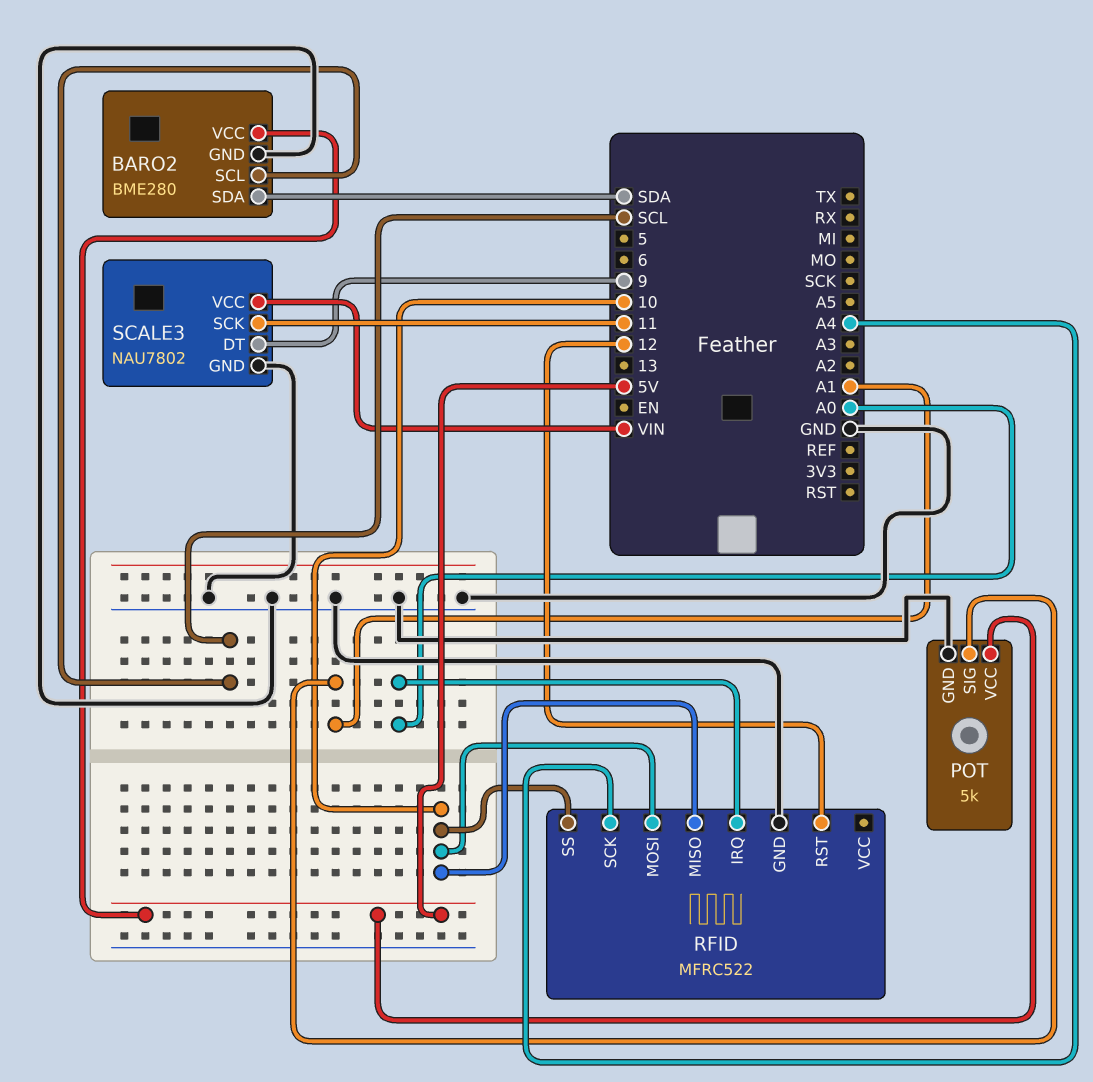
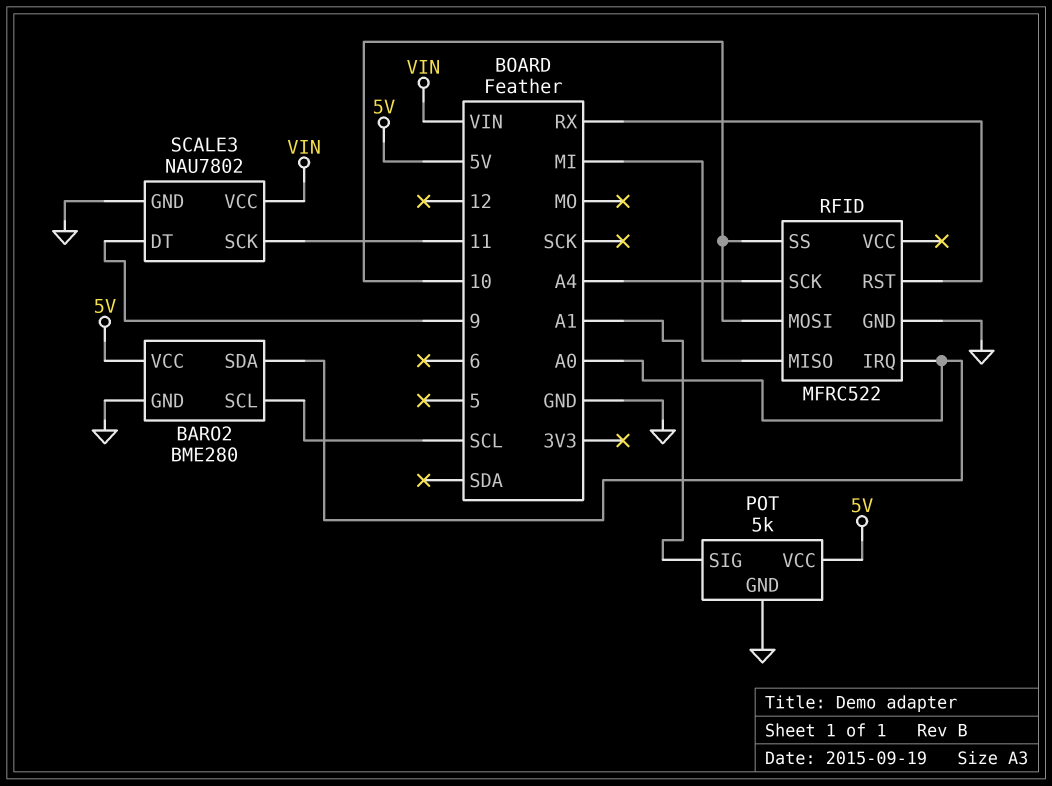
BARO2 pin SDA: SDA -> A0
RFID pin MISO: 10 -> MI
RFID pin RST: 12 -> RX

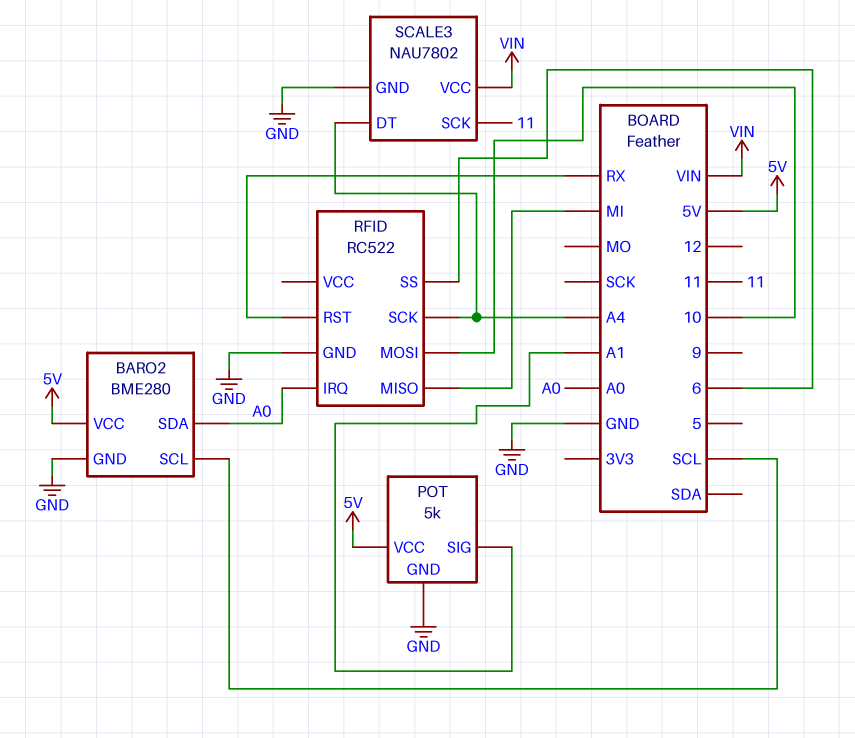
RFID: MFRC522 -> RC522
RFID pin SS: 10 -> 6
SCALE3 pin DT: 9 -> A4

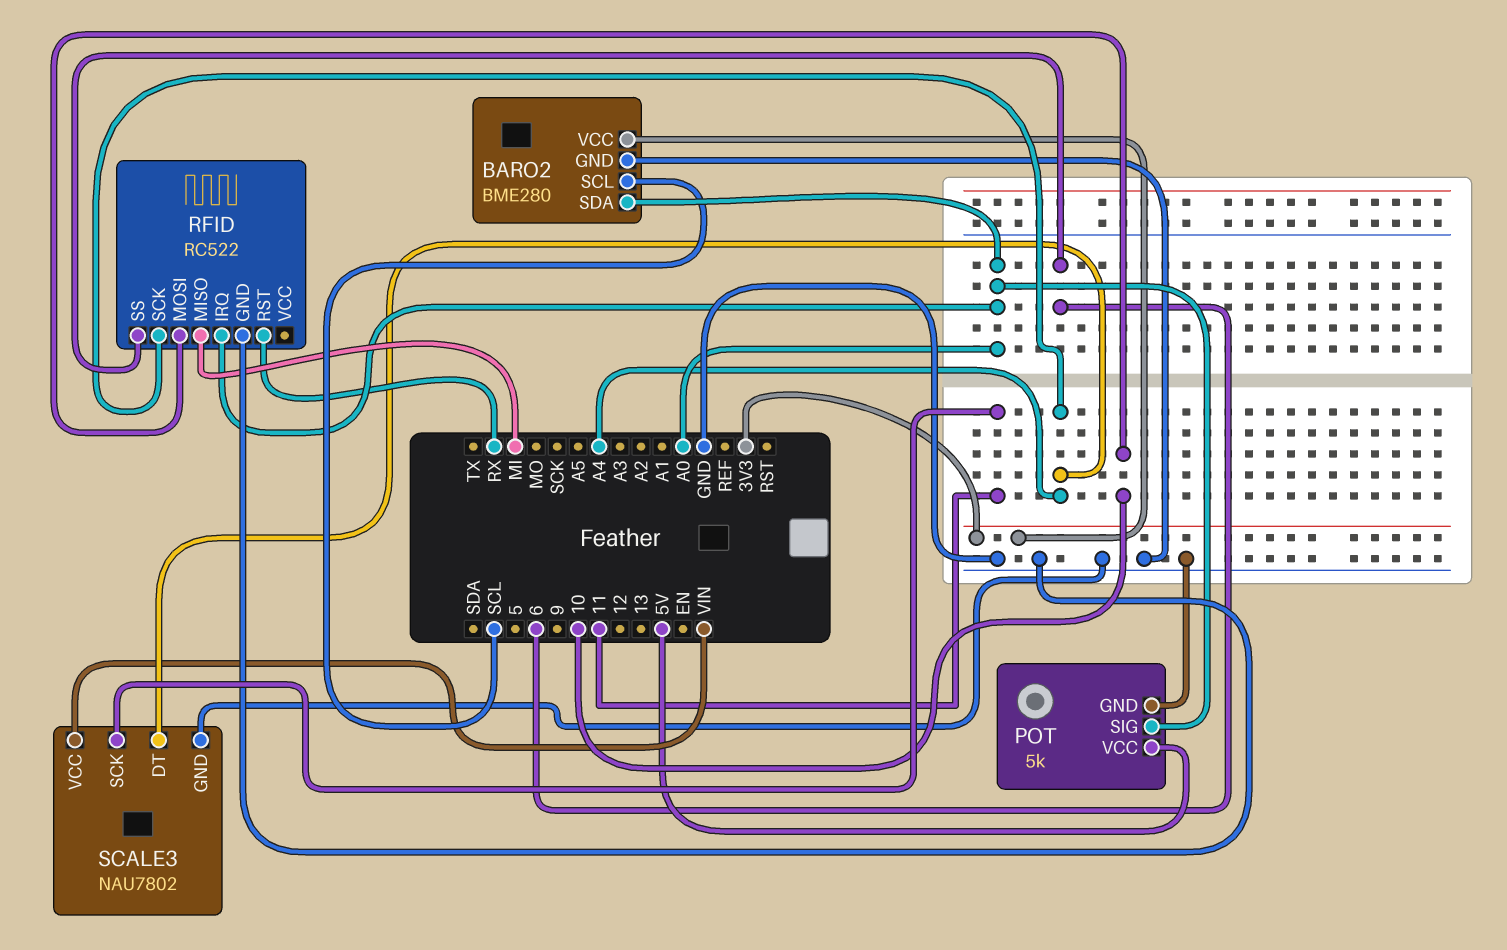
BARO2 pin VCC: 5V -> 3V3
POT pin SIG: A1 -> A0

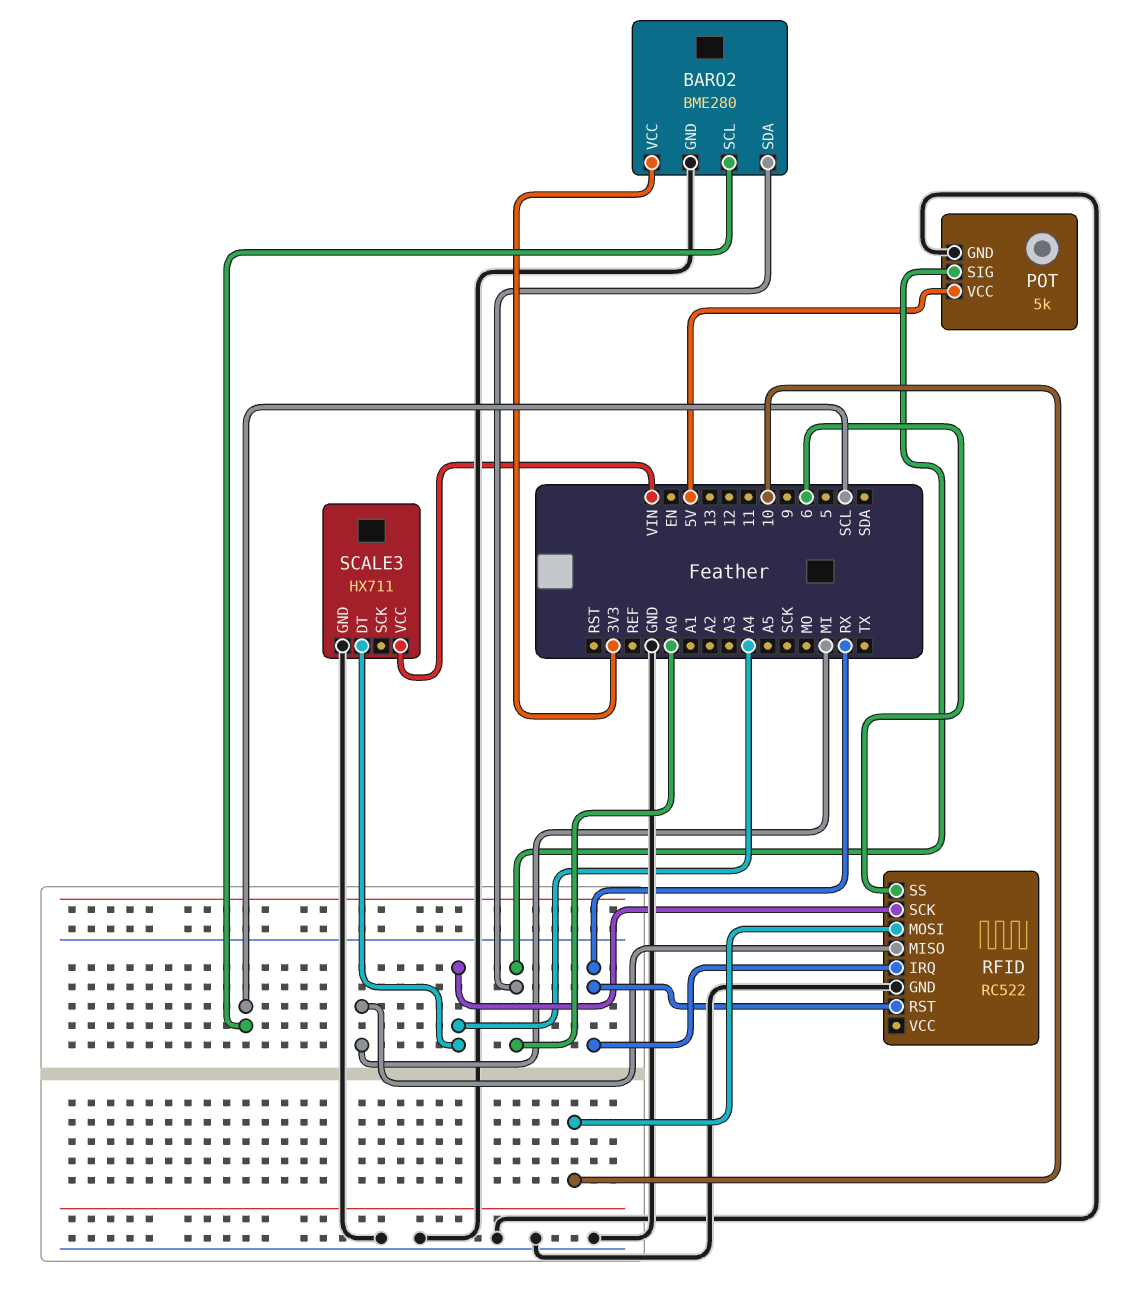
RFID pin IRQ: A0 -> RX
SCALE3: NAU7802 -> HX711
SCALE3 pin SCK: 11 -> none

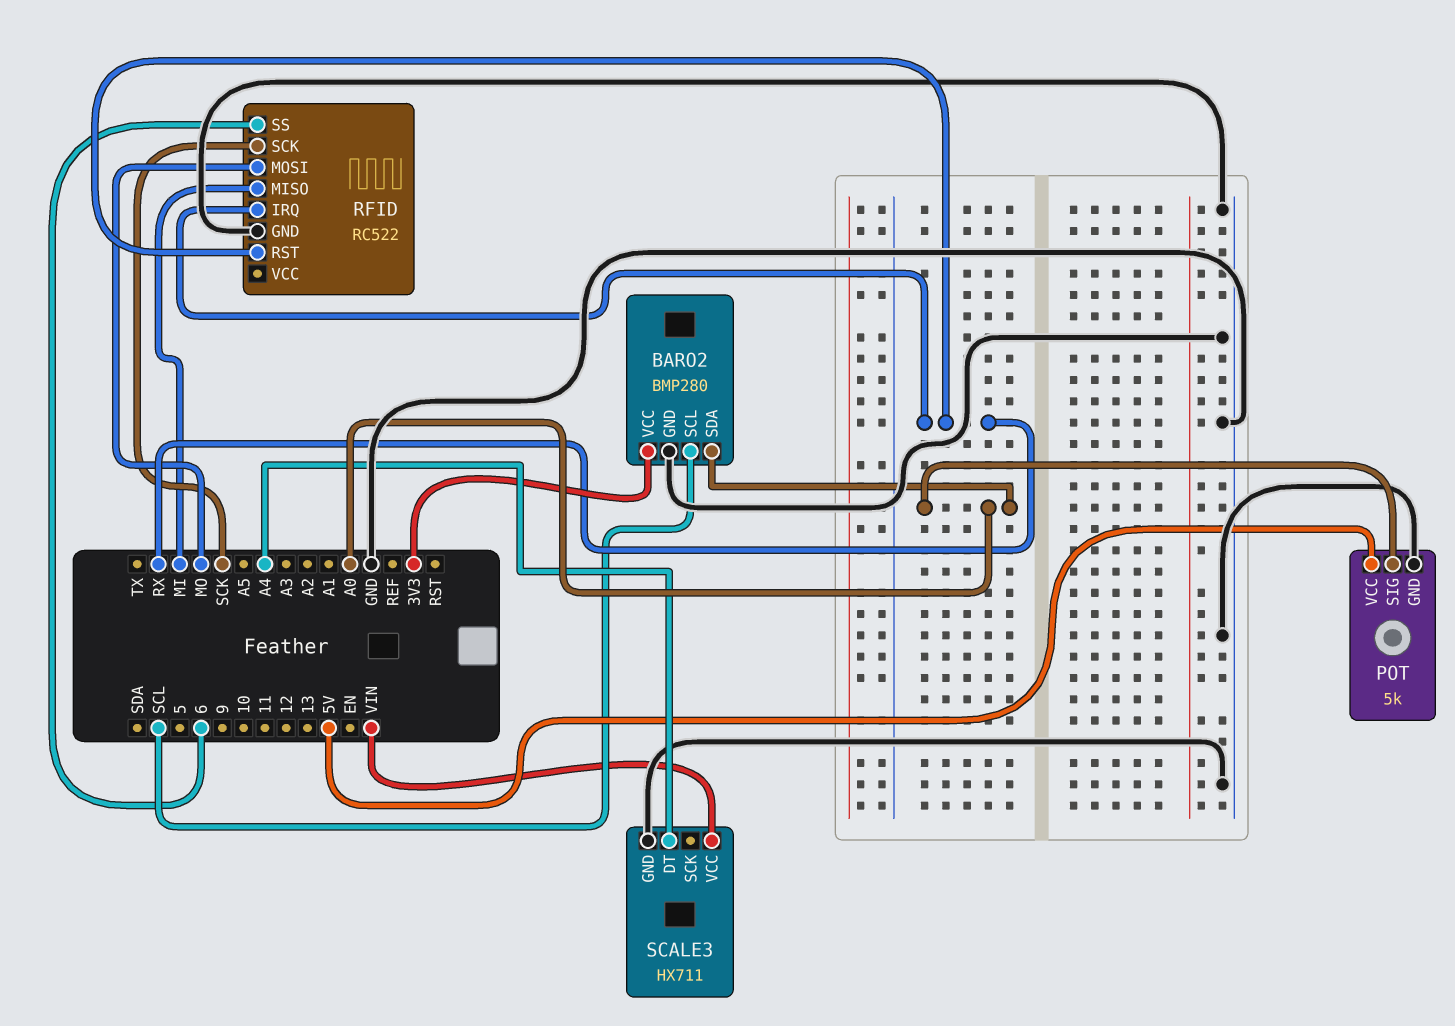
BARO2: BME280 -> BMP280
RFID pin MOSI: 10 -> MO
RFID pin SCK: A4 -> SCK

